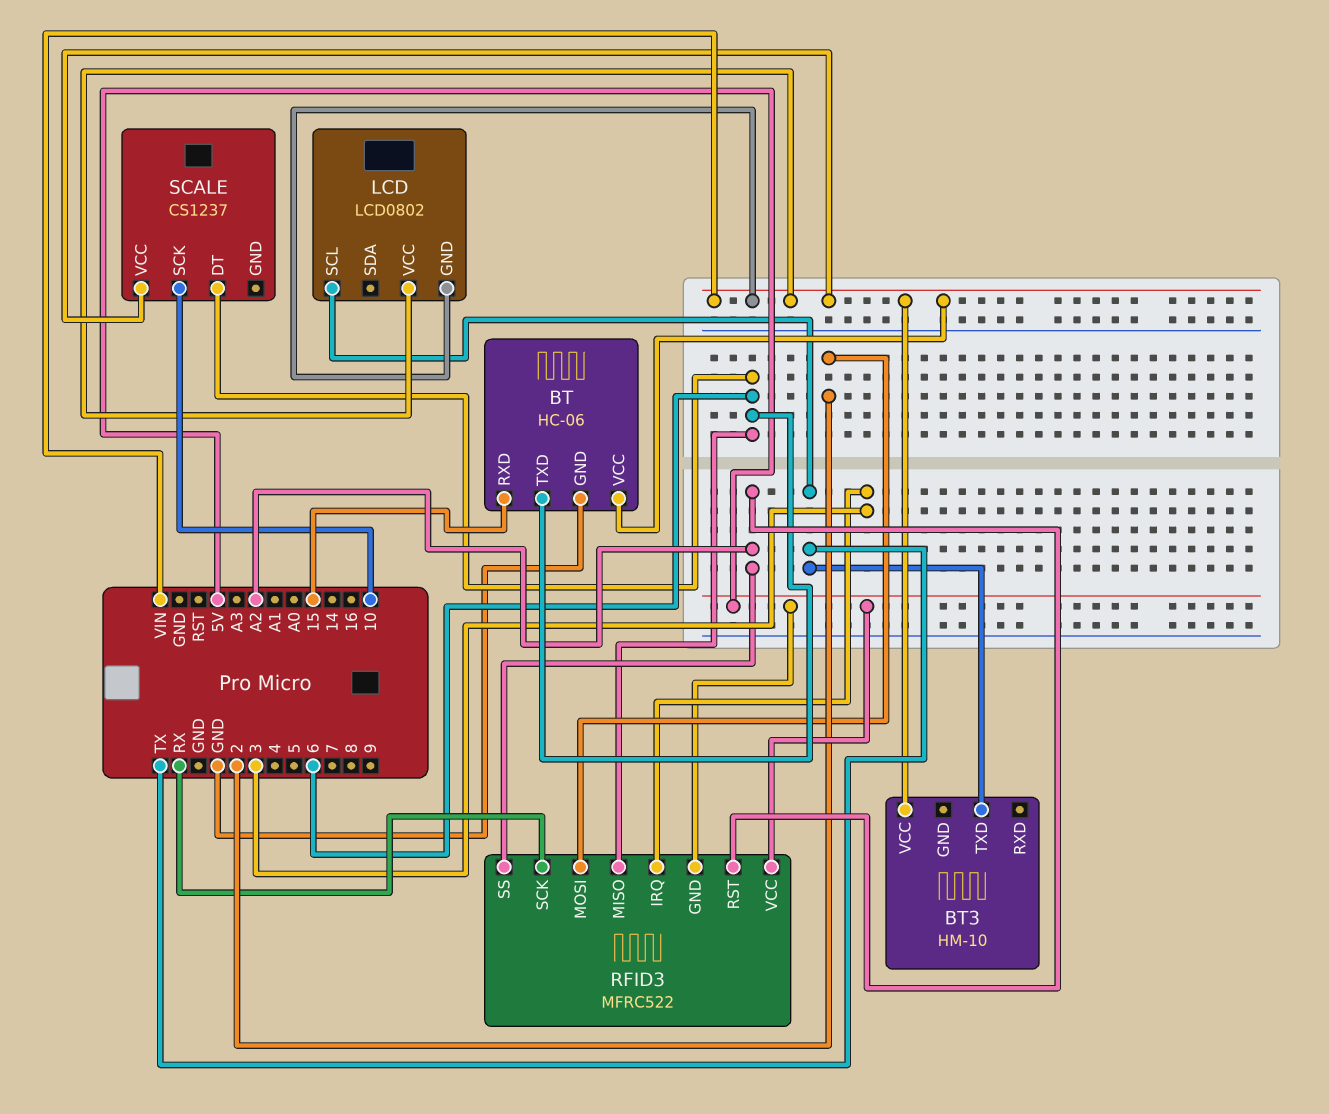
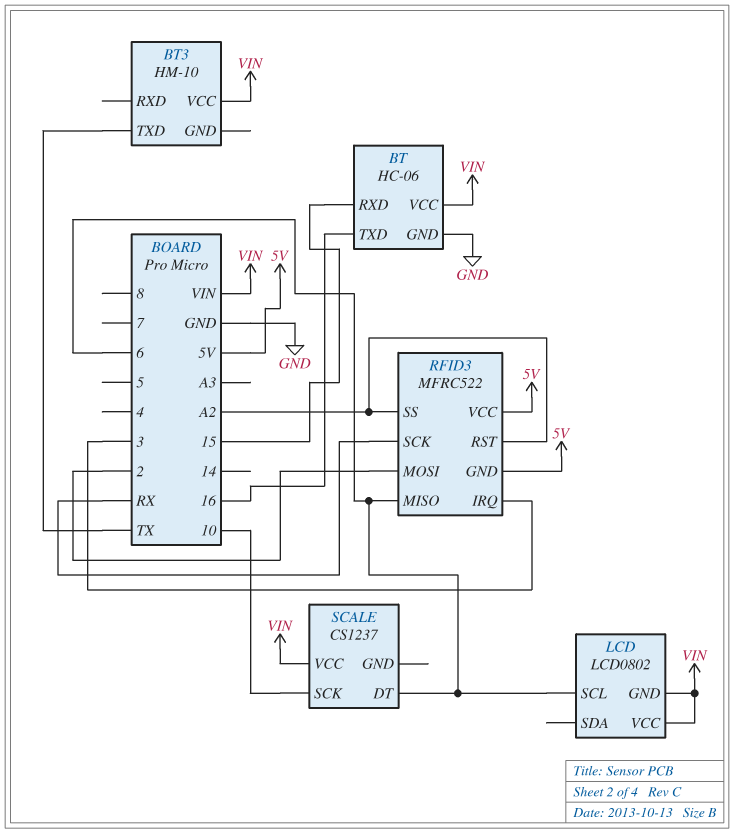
BT pin TXD: 6 -> 16
LCD pin SCL: TX -> 6

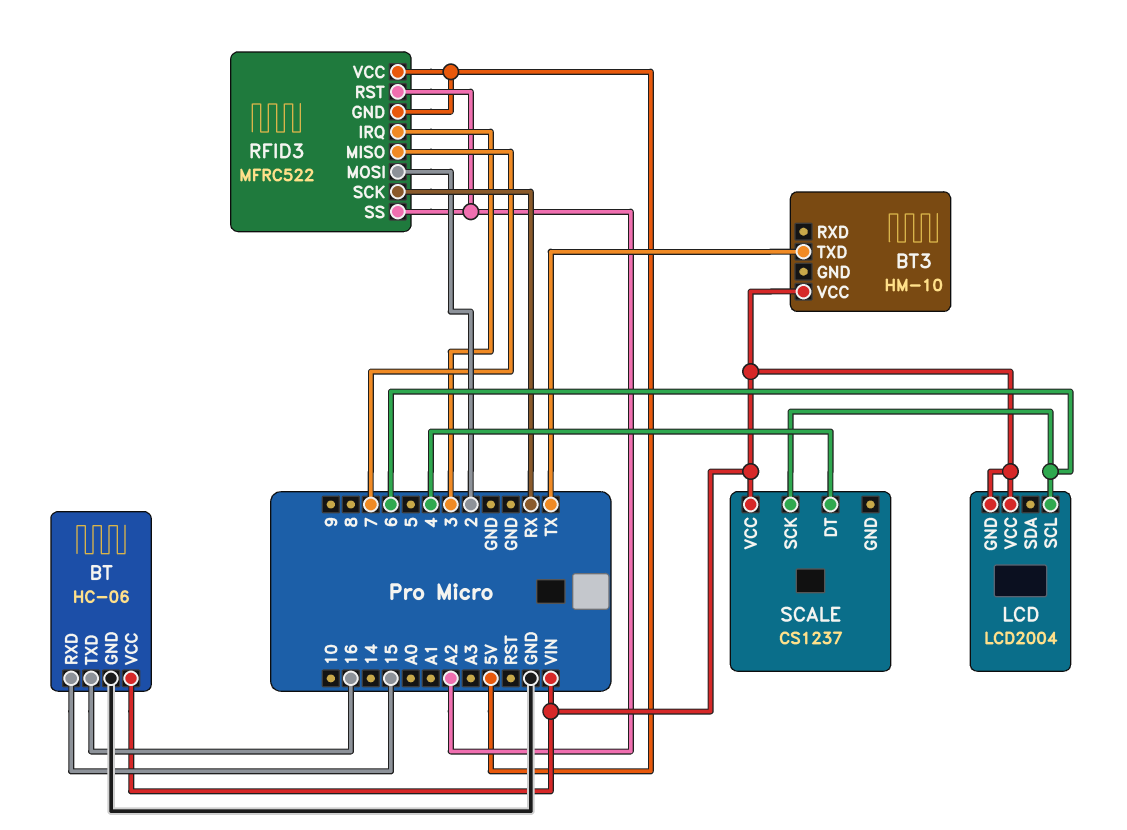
LCD: LCD0802 -> LCD2004
RFID3 pin MISO: 6 -> 7
SCALE pin DT: 6 -> 4
SCALE pin SCK: 10 -> 6

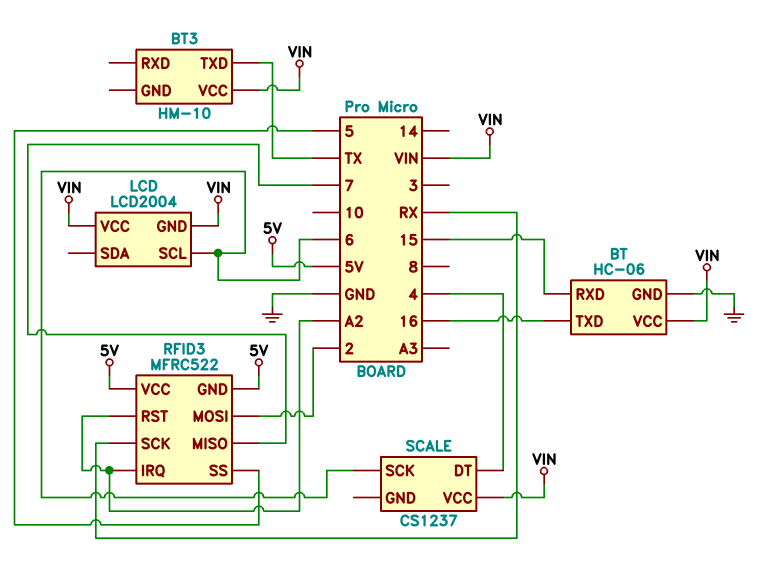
RFID3 pin IRQ: 3 -> A2
RFID3 pin SS: A2 -> 5

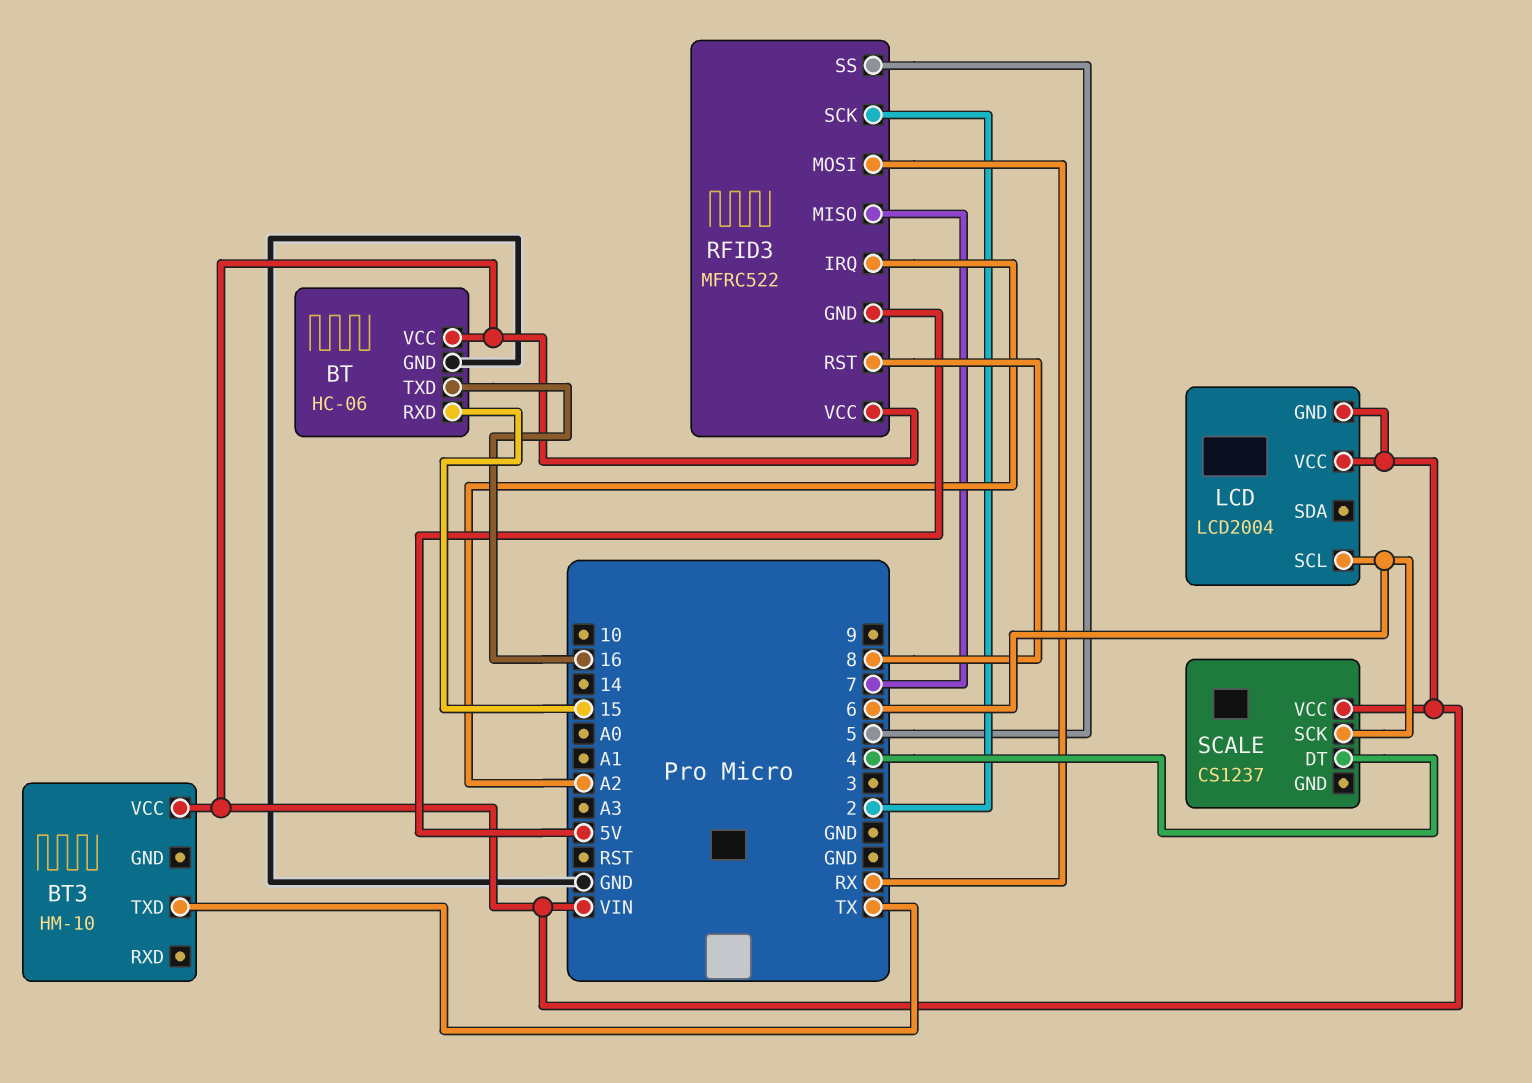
RFID3 pin MOSI: 2 -> RX
RFID3 pin RST: A2 -> 8
RFID3 pin SCK: RX -> 2
RFID3 pin VCC: 5V -> VIN

